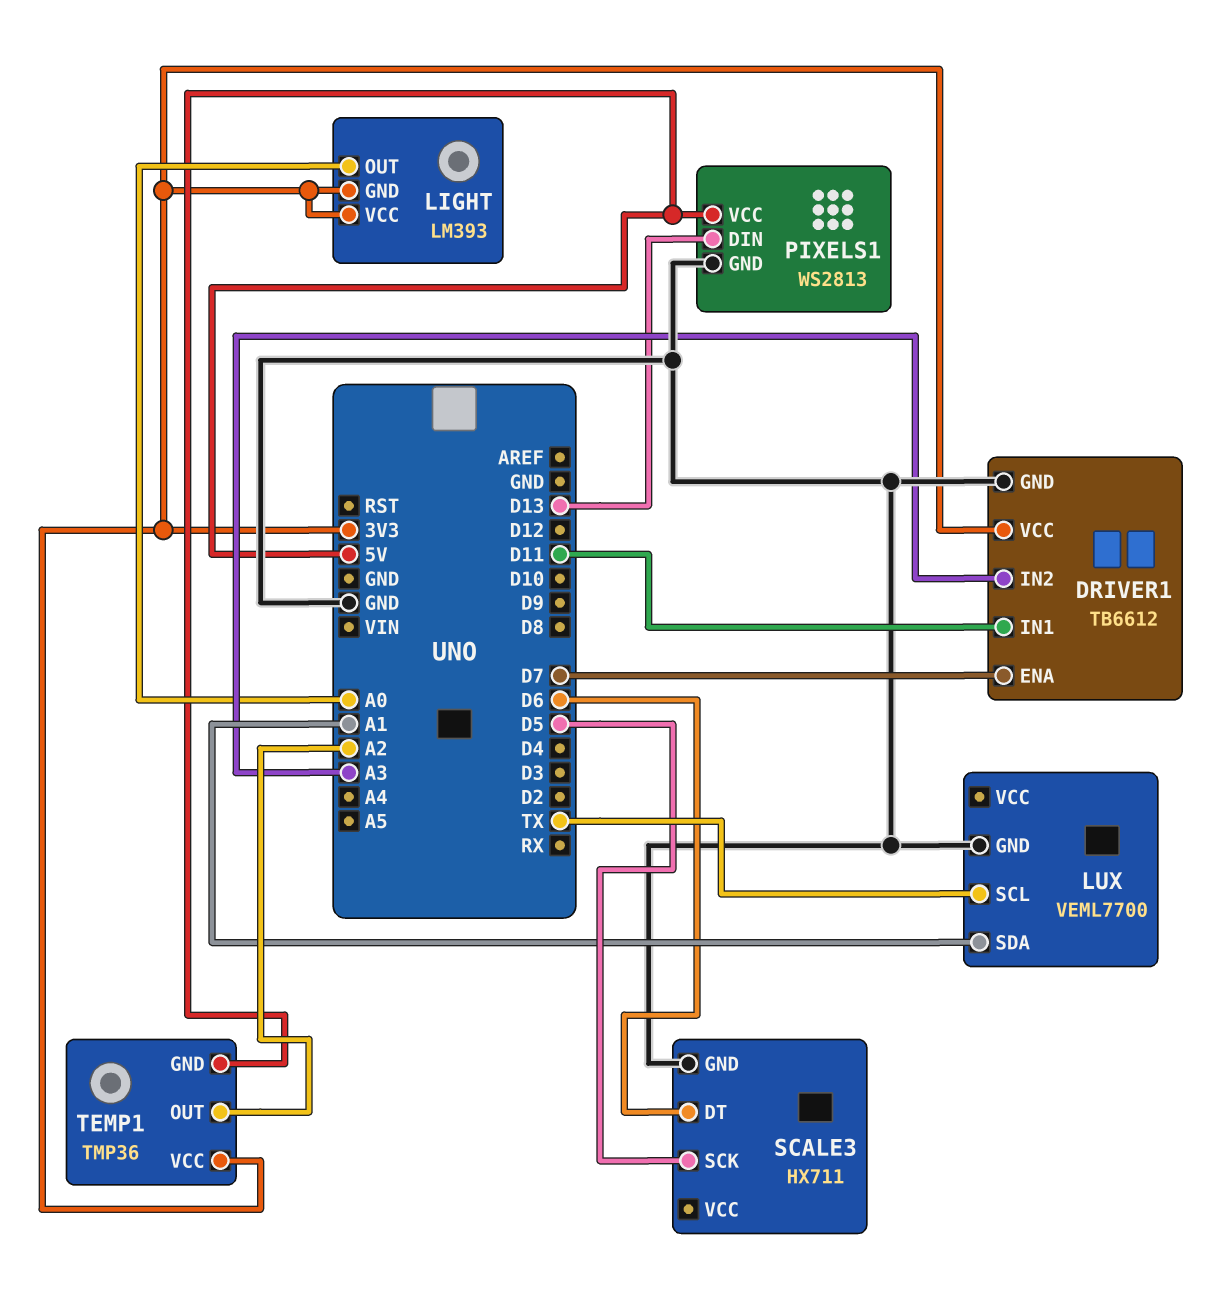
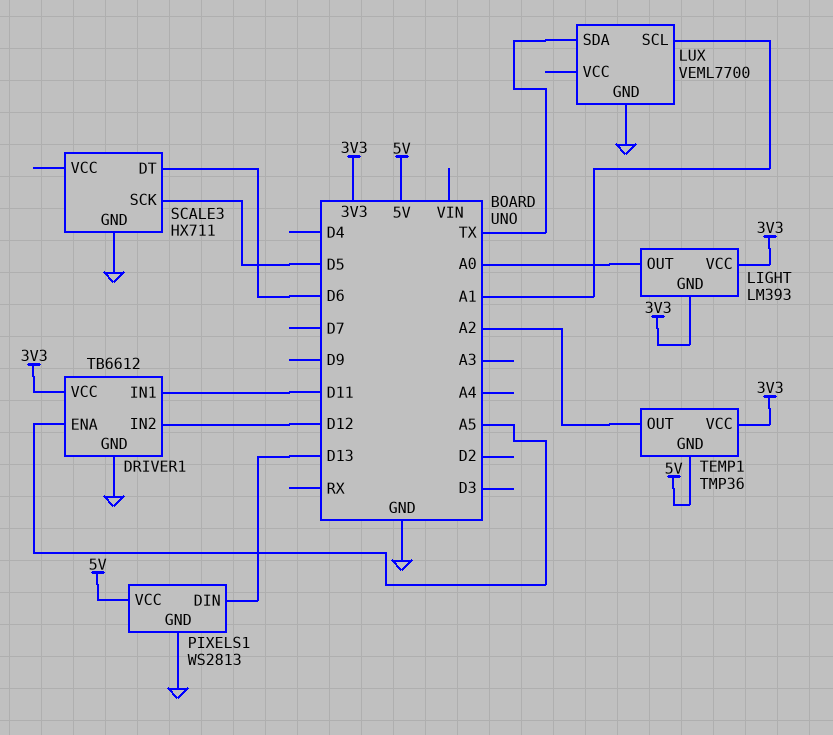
DRIVER1 pin ENA: D7 -> A5
DRIVER1 pin IN2: A3 -> D12
LUX pin SCL: TX -> A1
LUX pin SDA: A1 -> TX

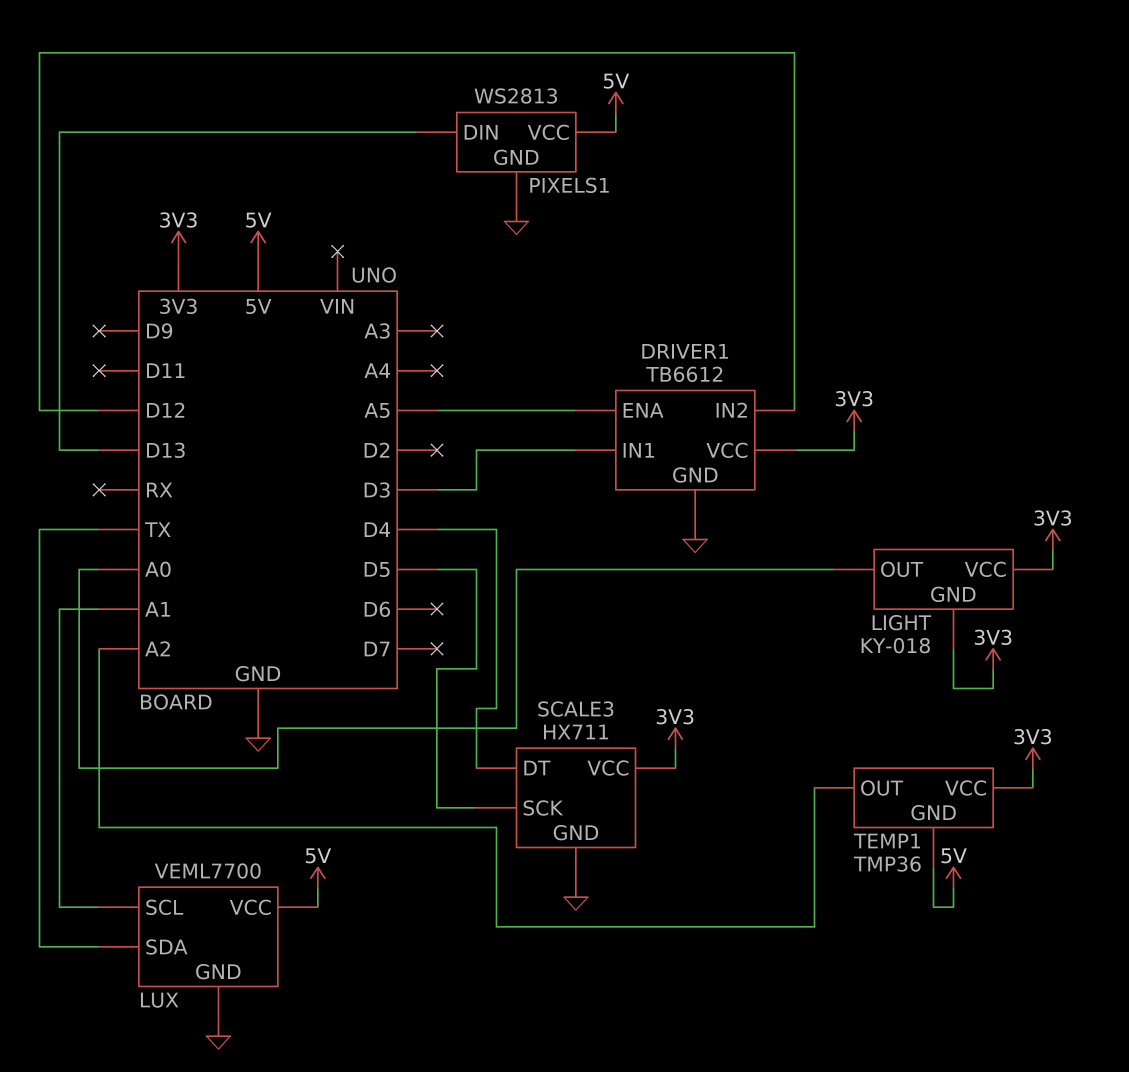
DRIVER1 pin IN1: D11 -> D3
LIGHT: LM393 -> KY-018
LUX pin VCC: none -> 5V
SCALE3 pin DT: D6 -> D4
SCALE3 pin VCC: none -> 3V3

